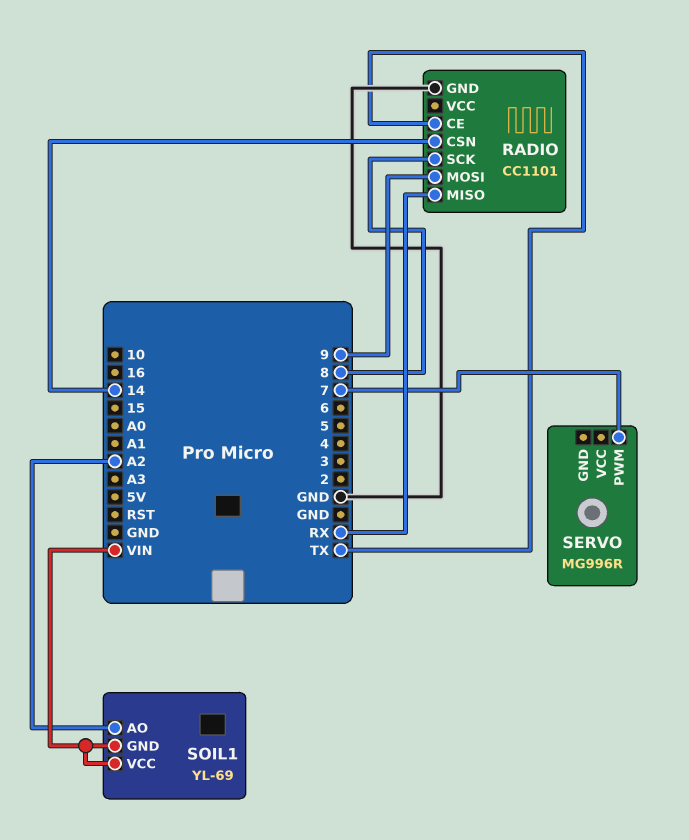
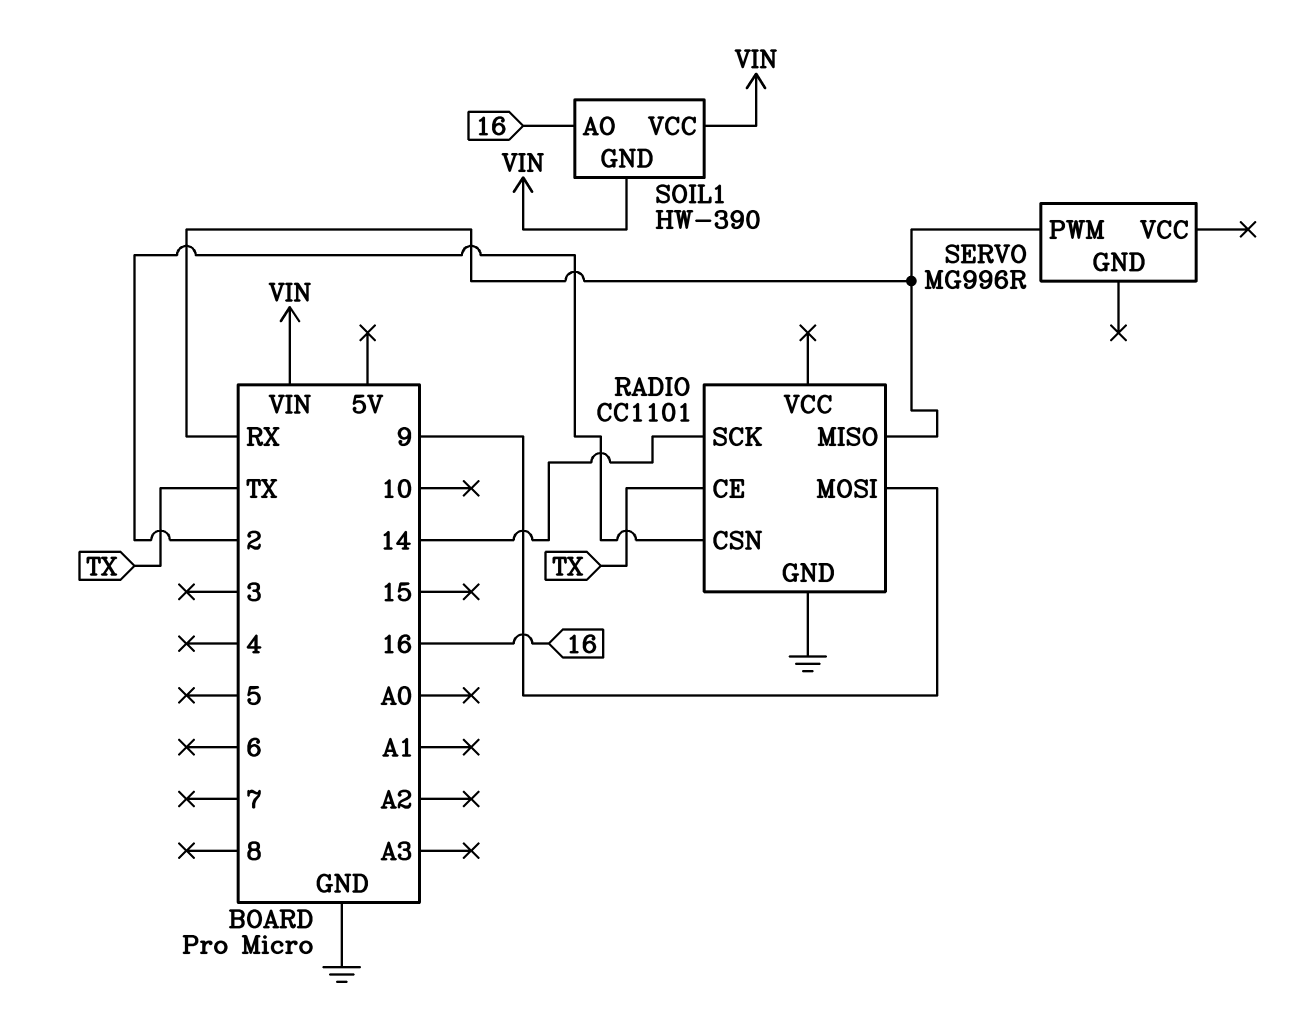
RADIO pin CSN: 14 -> 2
RADIO pin SCK: 8 -> 14
SERVO pin PWM: 7 -> RX
SOIL1: YL-69 -> HW-390
SOIL1 pin AO: A2 -> 16

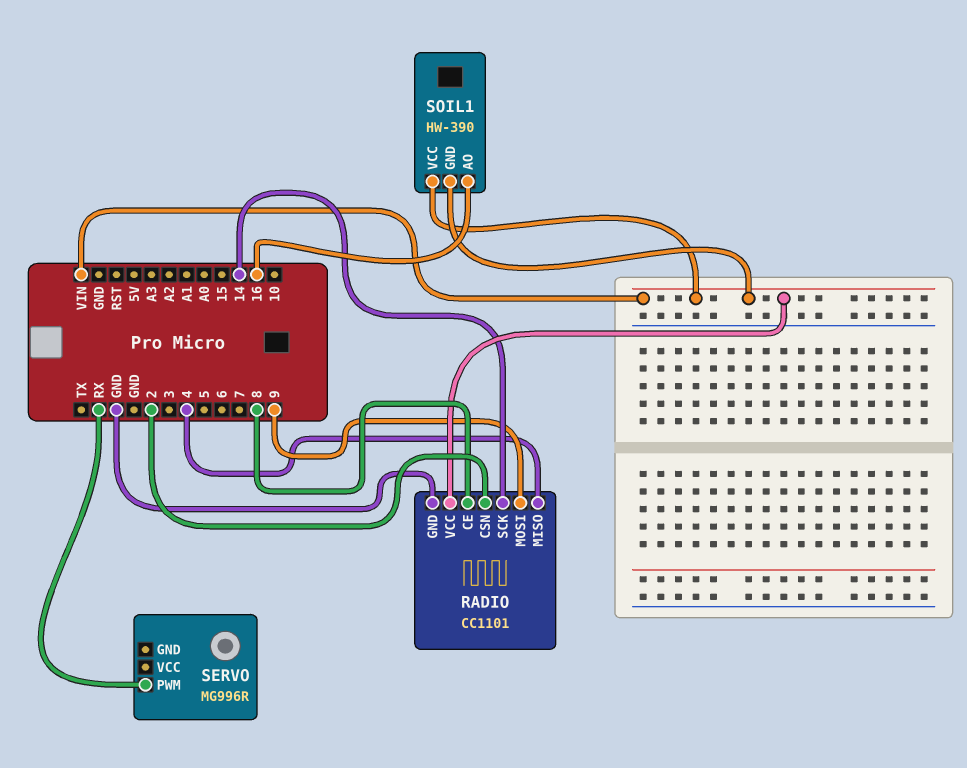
RADIO pin CE: TX -> 8
RADIO pin MISO: RX -> 4
RADIO pin VCC: none -> VIN

